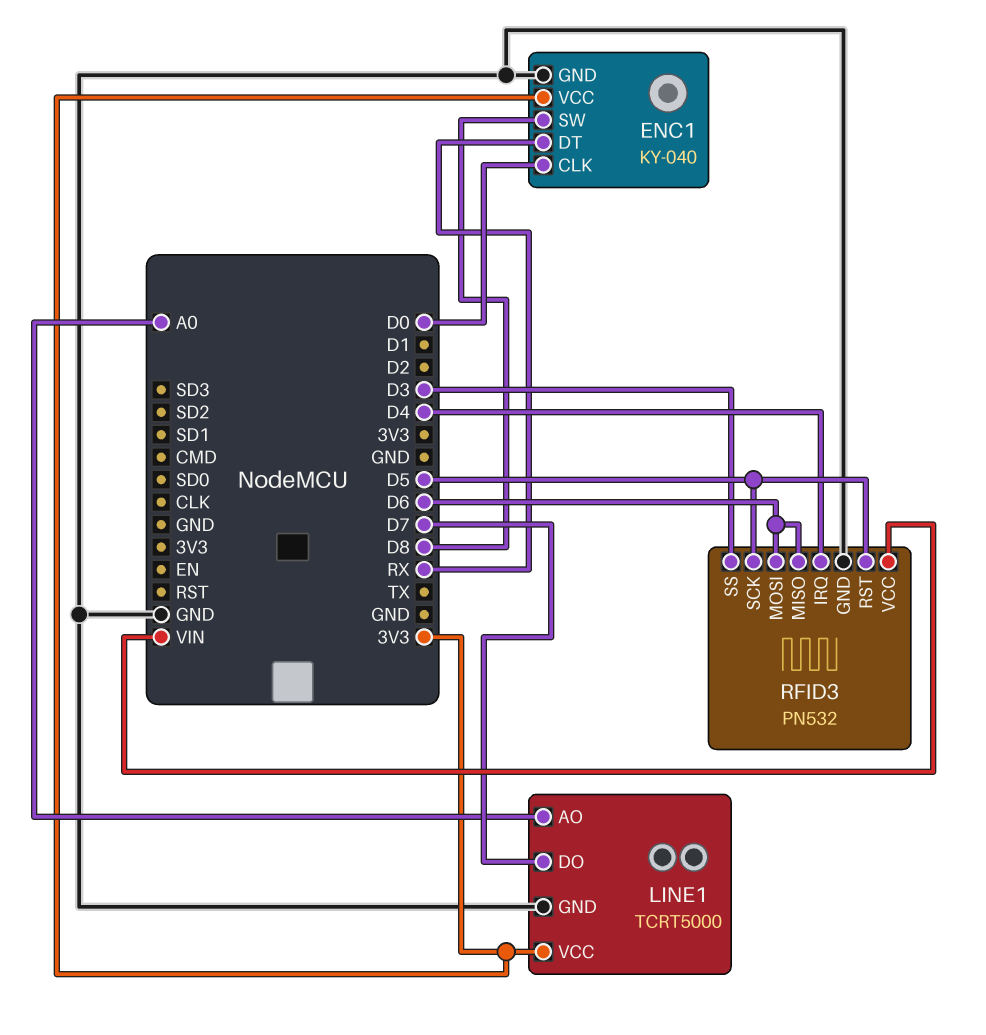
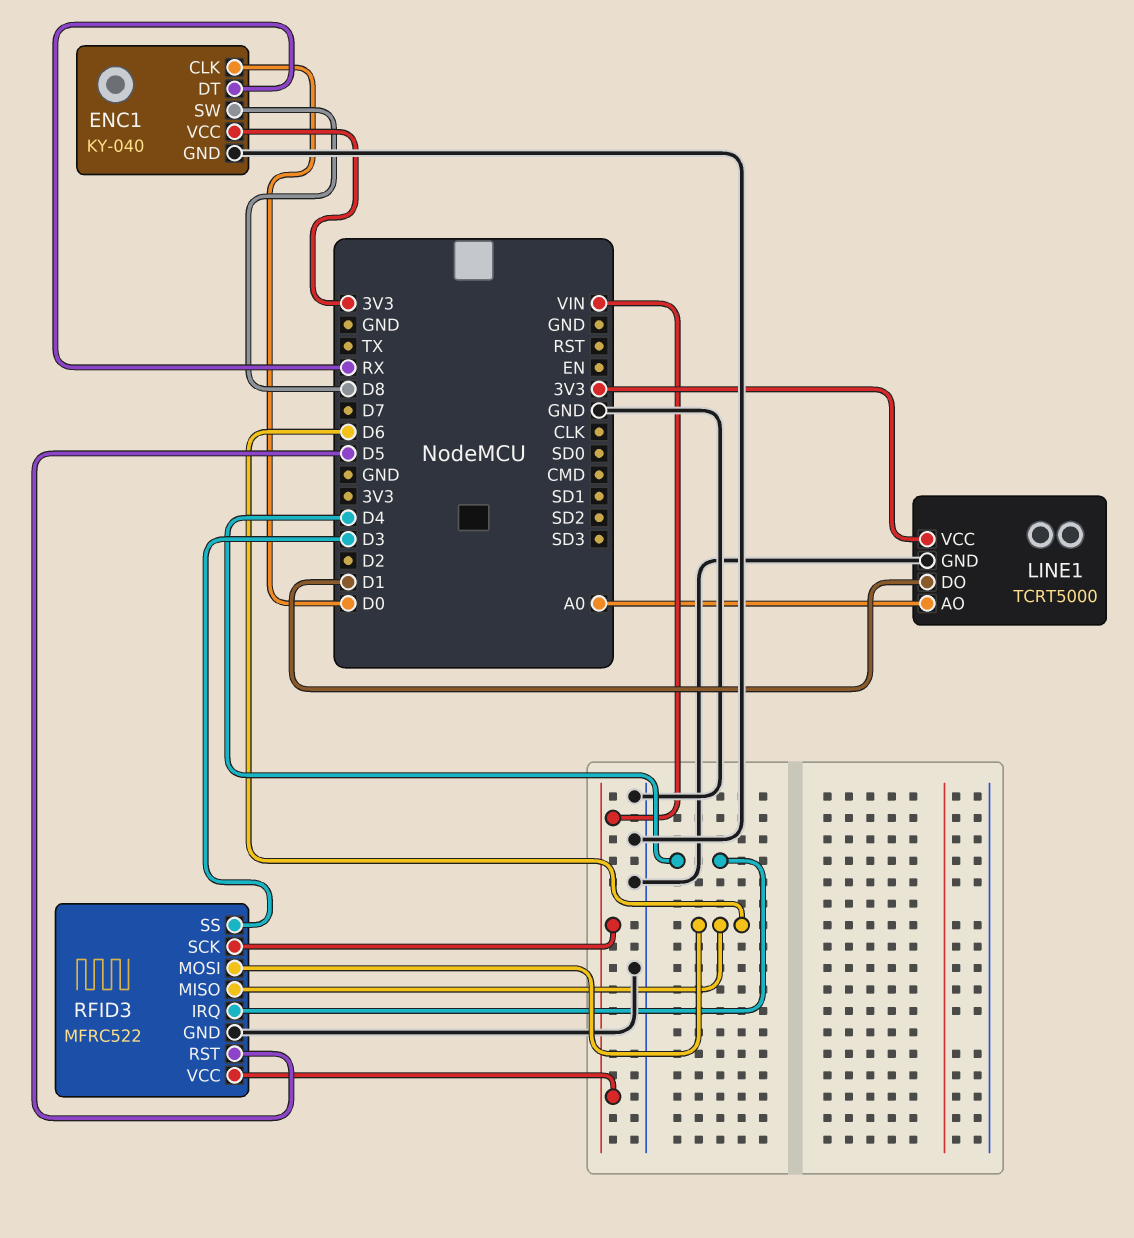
LINE1 pin DO: D7 -> D1
RFID3: PN532 -> MFRC522
RFID3 pin SCK: D5 -> VIN

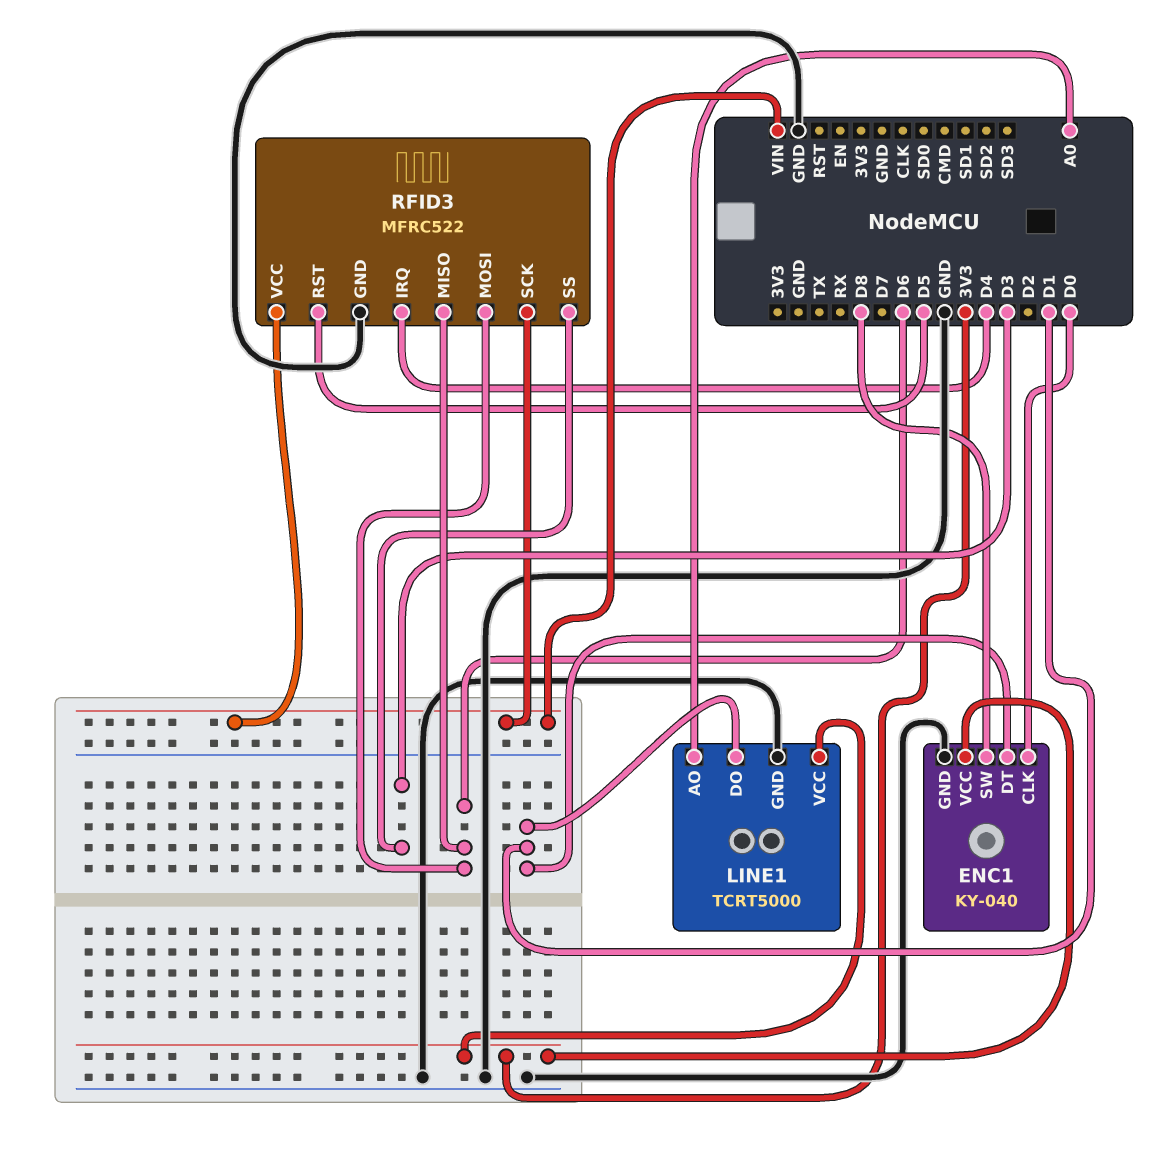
ENC1 pin DT: RX -> D1

